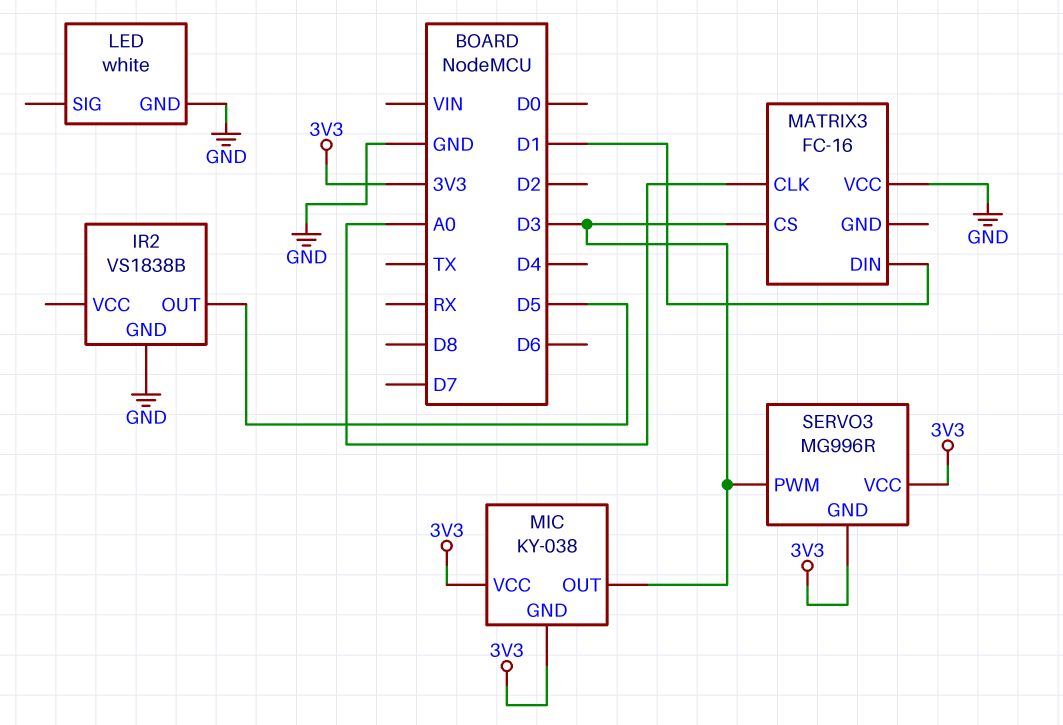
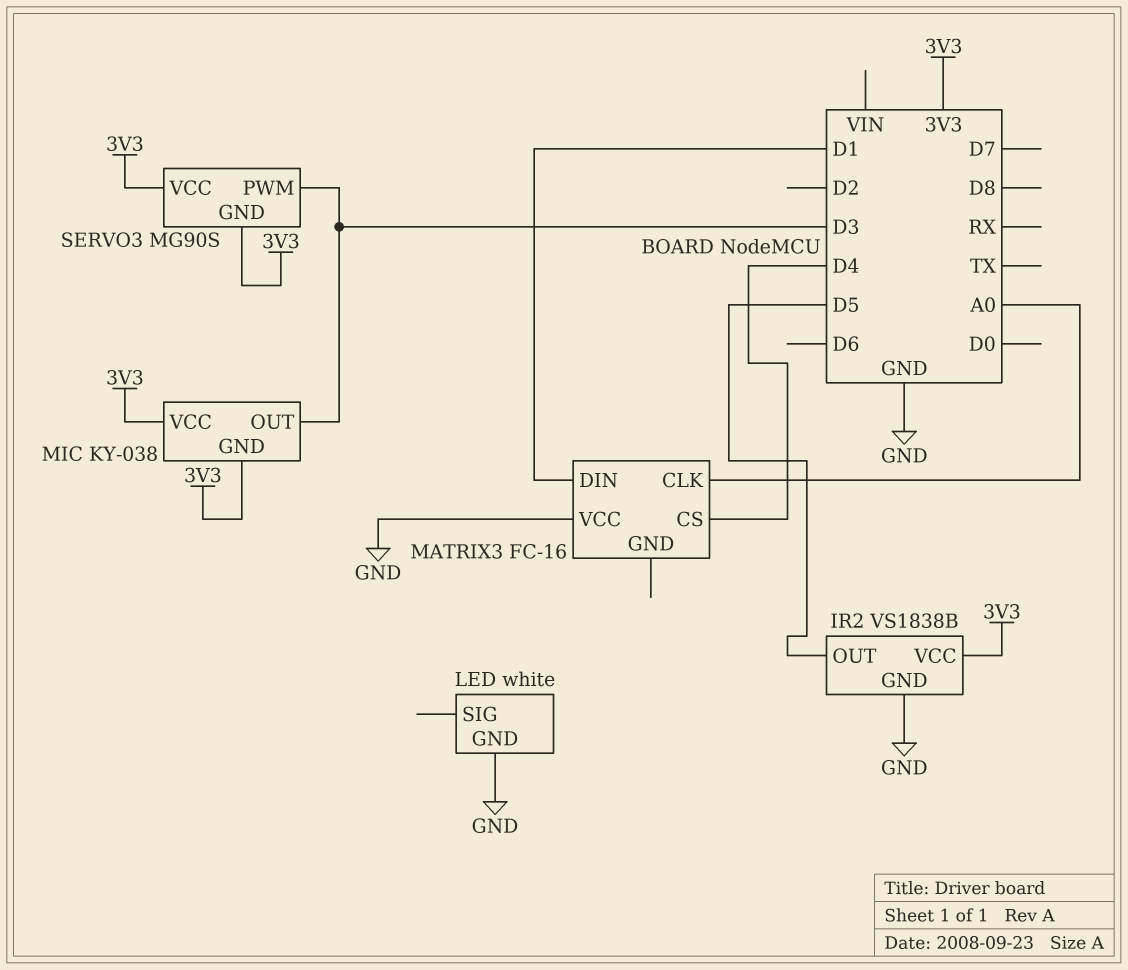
IR2 pin VCC: none -> 3V3
MATRIX3 pin CS: D3 -> D4
SERVO3: MG996R -> MG90S

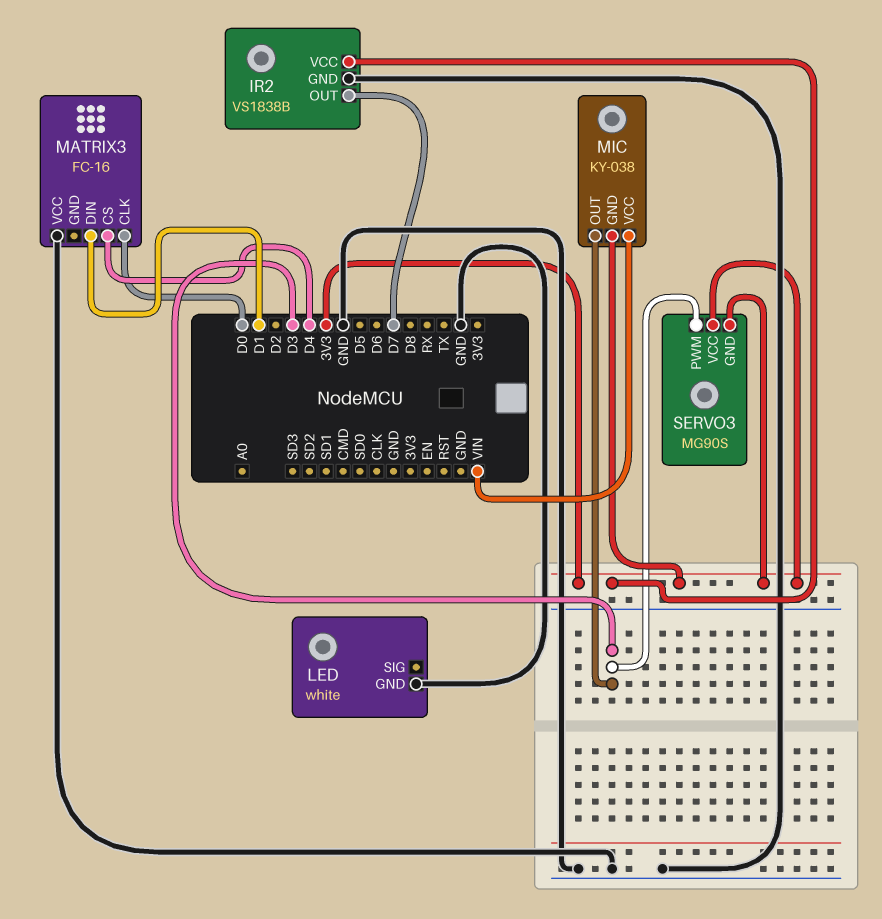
IR2 pin OUT: D5 -> D7
MATRIX3 pin CLK: A0 -> D0
MIC pin VCC: 3V3 -> VIN

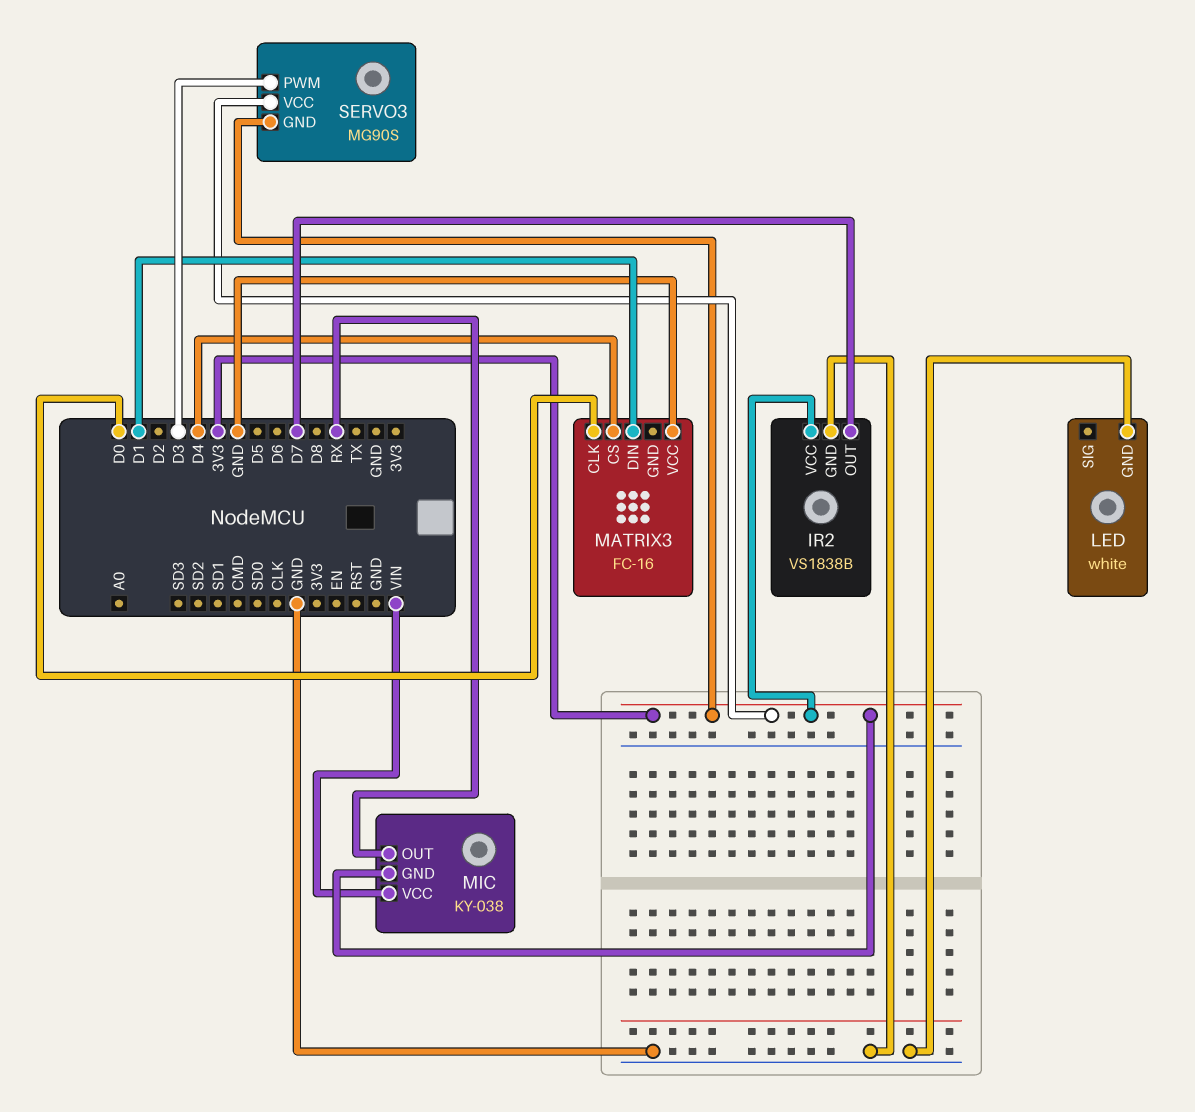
MIC pin OUT: D3 -> RX

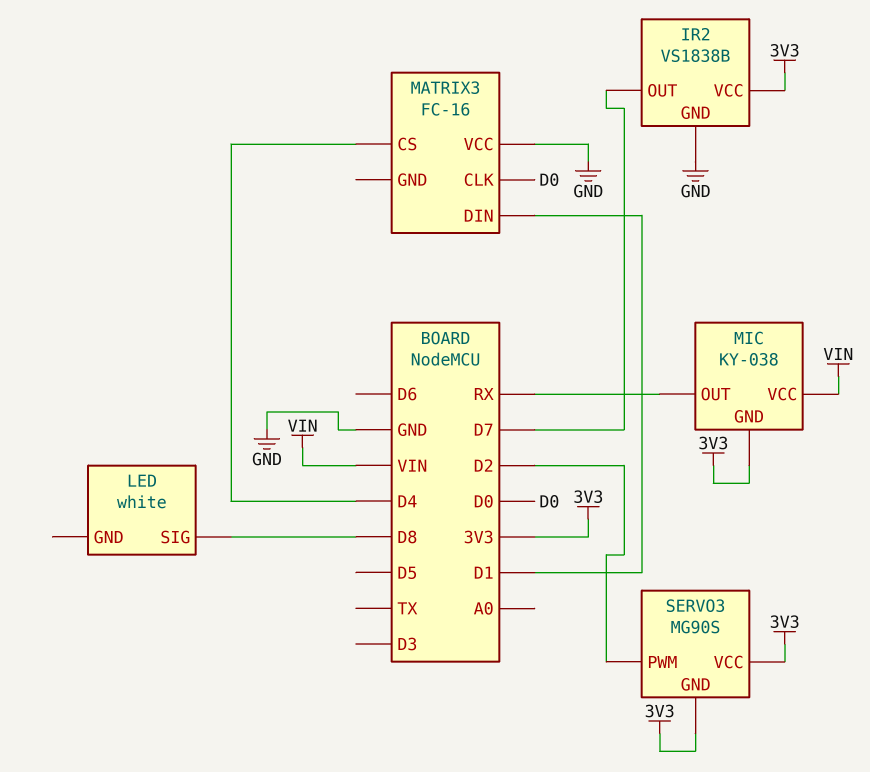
LED pin GND: GND -> none
LED pin SIG: none -> D8
SERVO3 pin PWM: D3 -> D2

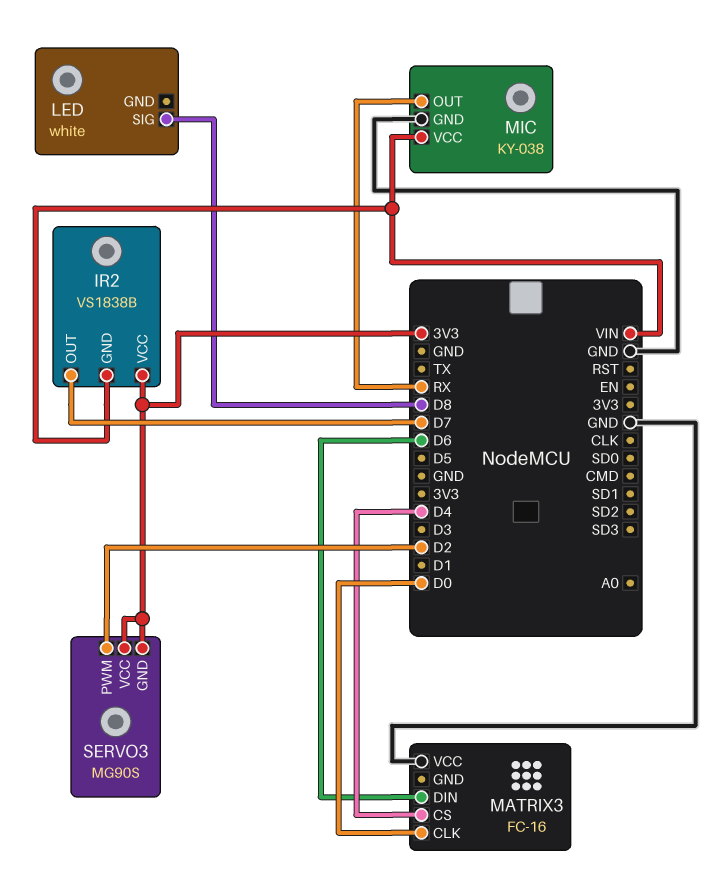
IR2 pin GND: GND -> VIN
MATRIX3 pin DIN: D1 -> D6
MIC pin GND: 3V3 -> GND

